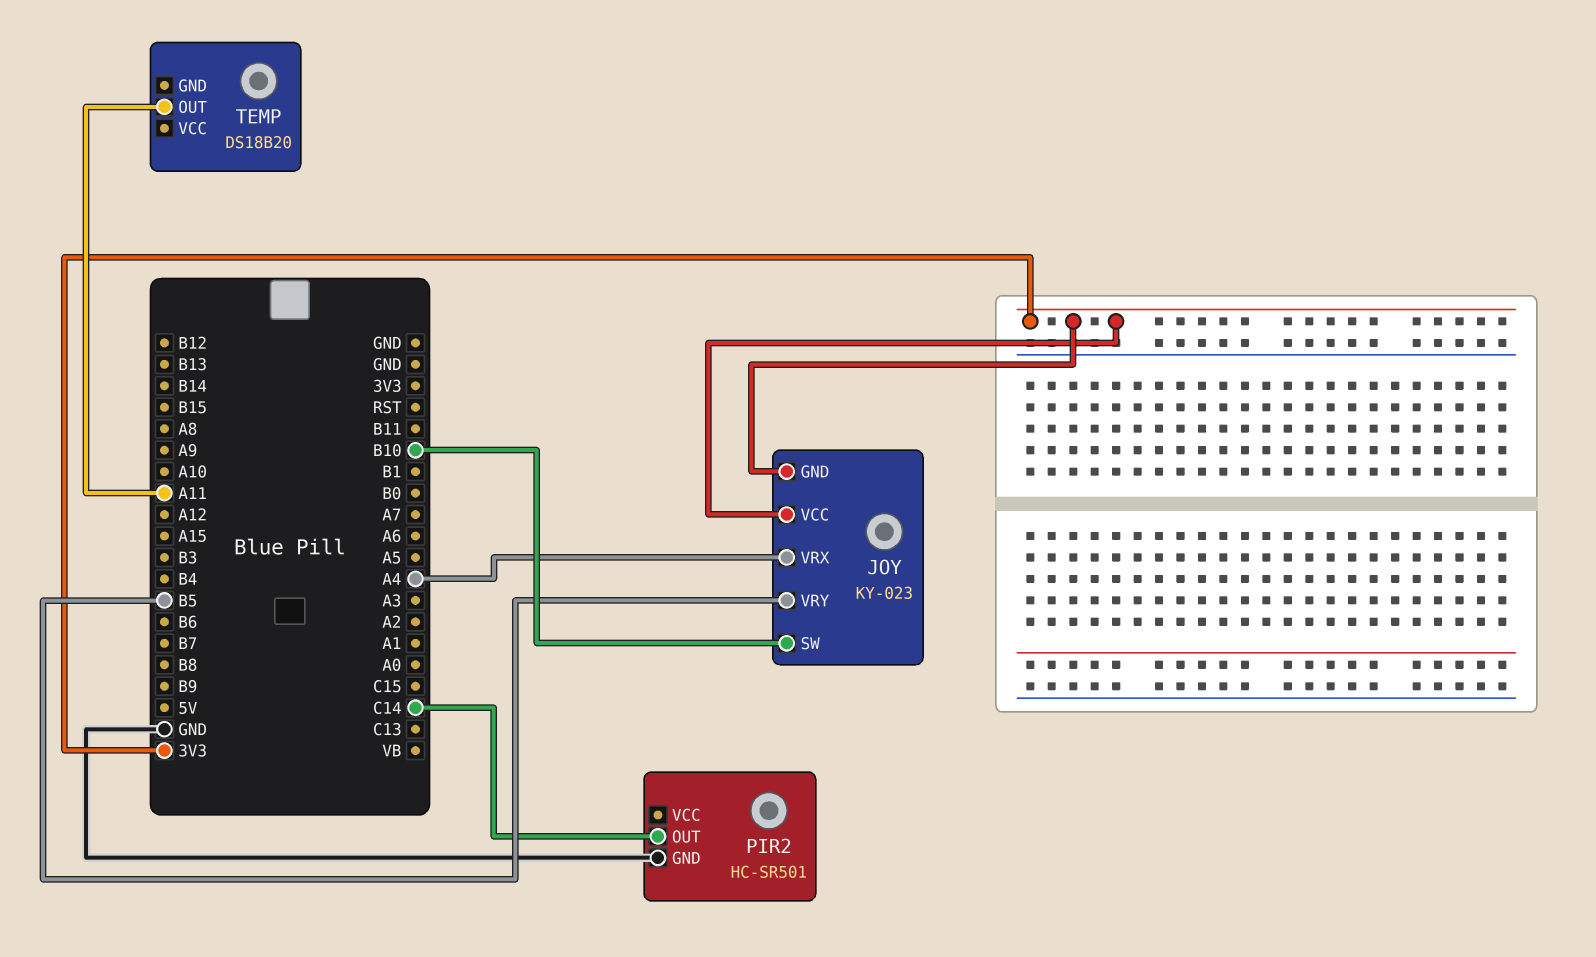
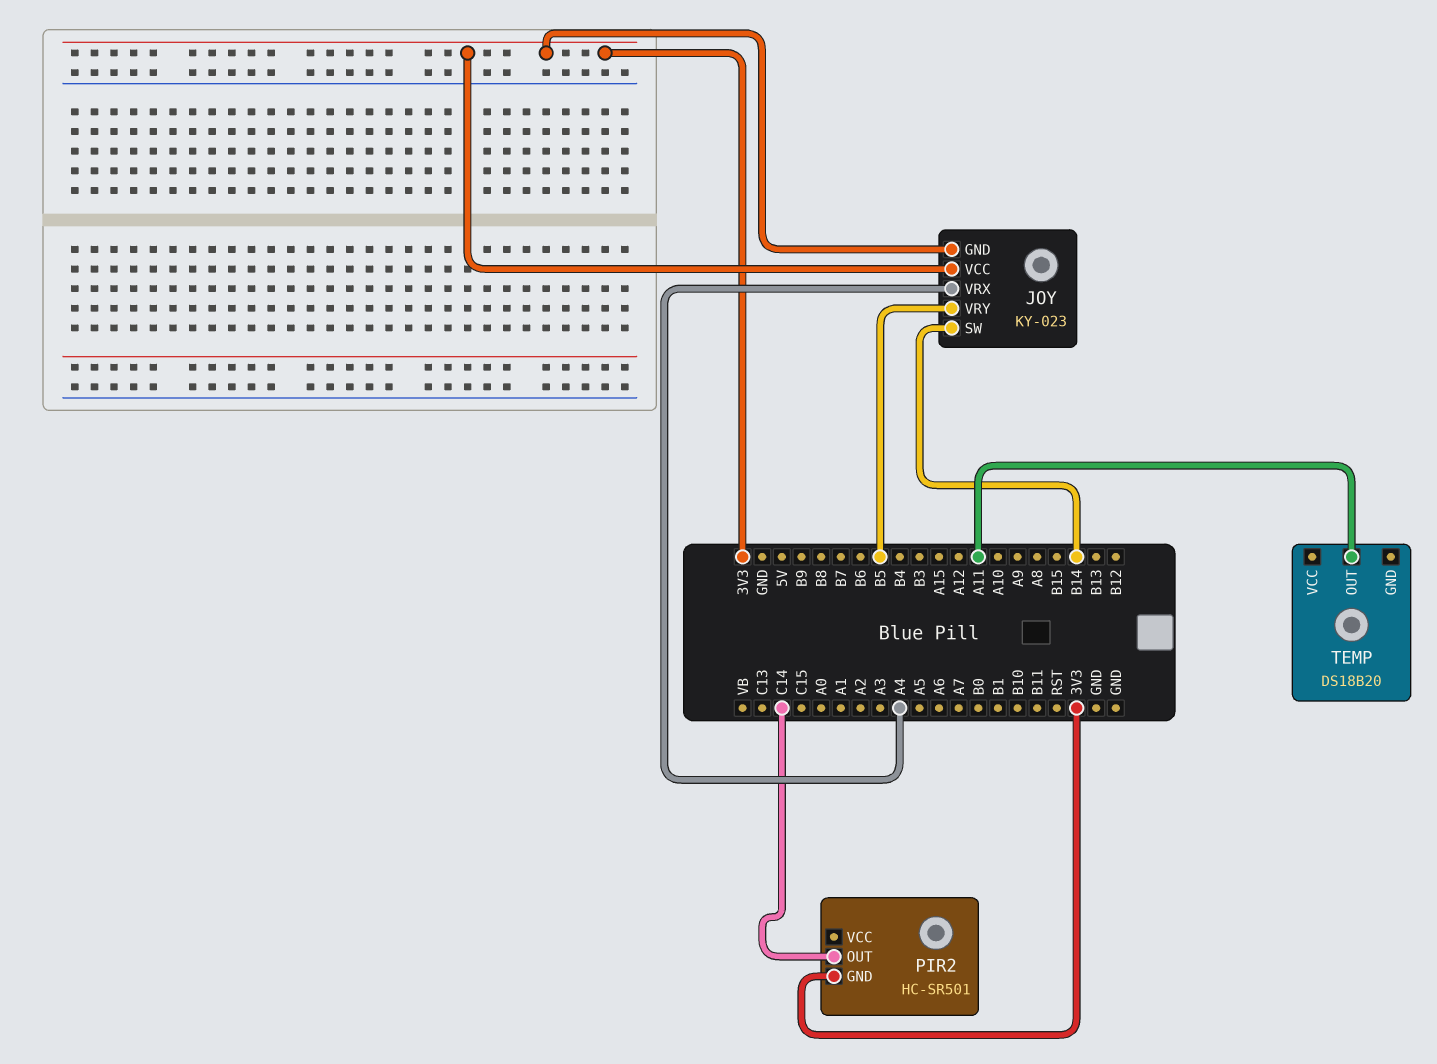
JOY pin SW: B10 -> B14
PIR2 pin GND: GND -> 3V3

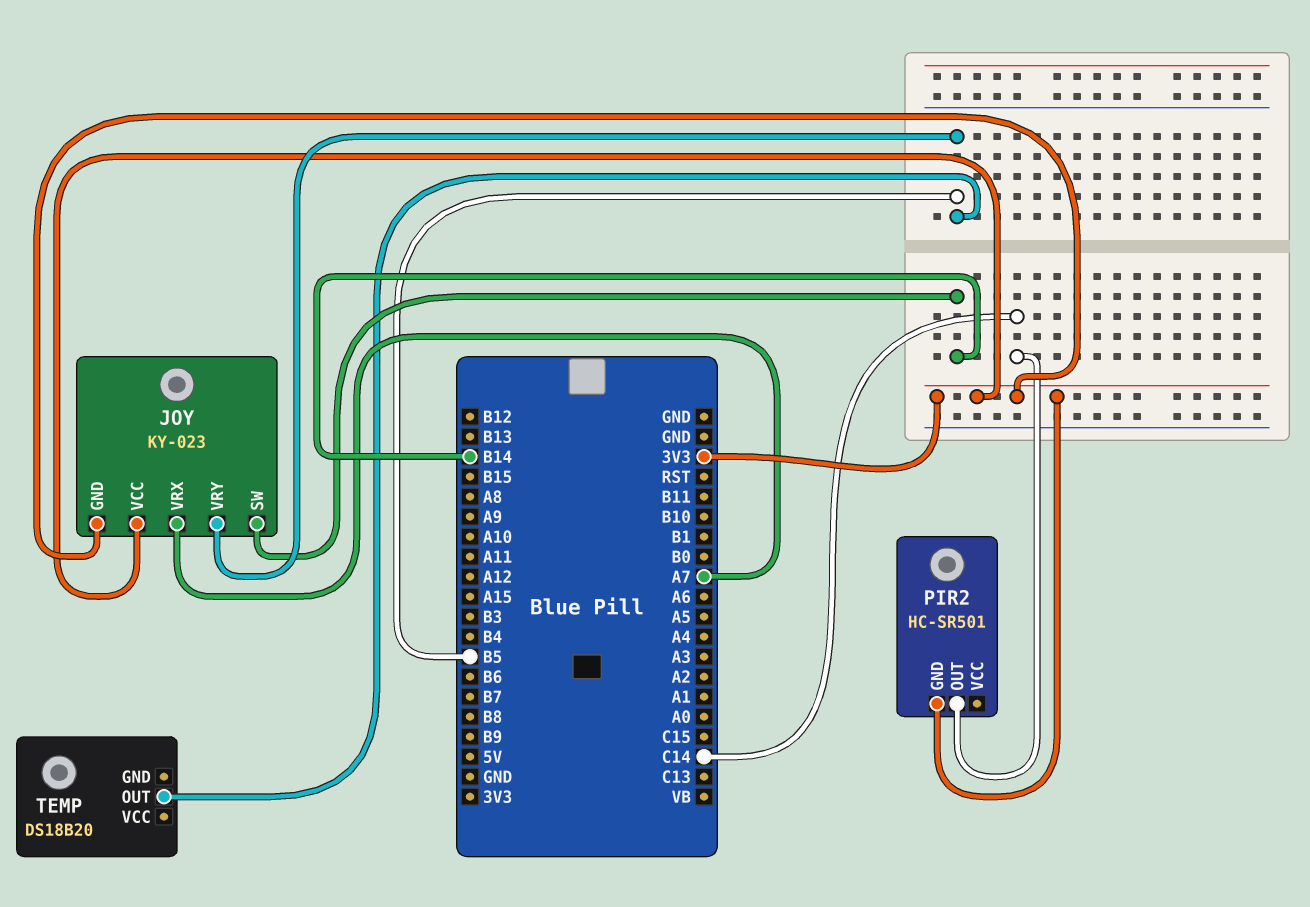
JOY pin VRX: A4 -> A7
TEMP pin OUT: A11 -> B5

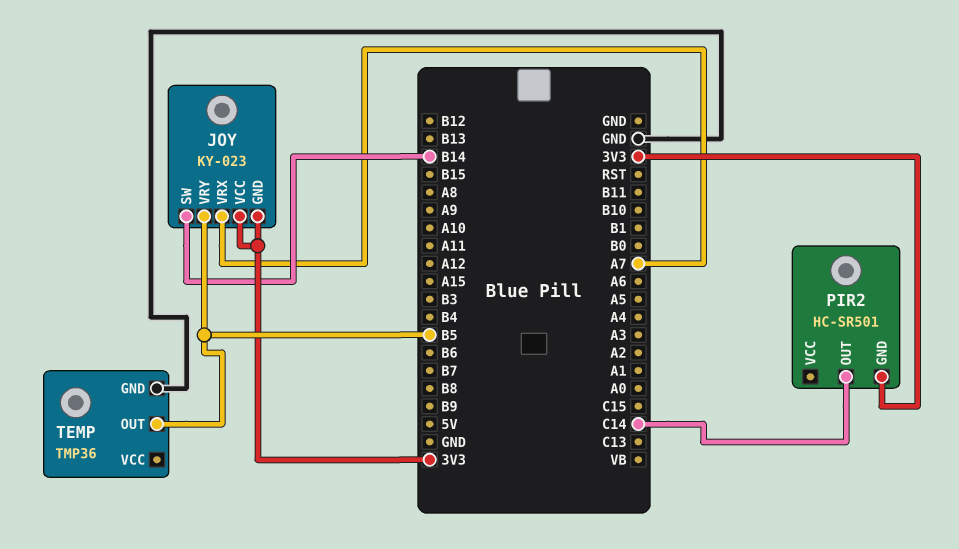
TEMP: DS18B20 -> TMP36
TEMP pin GND: none -> GND

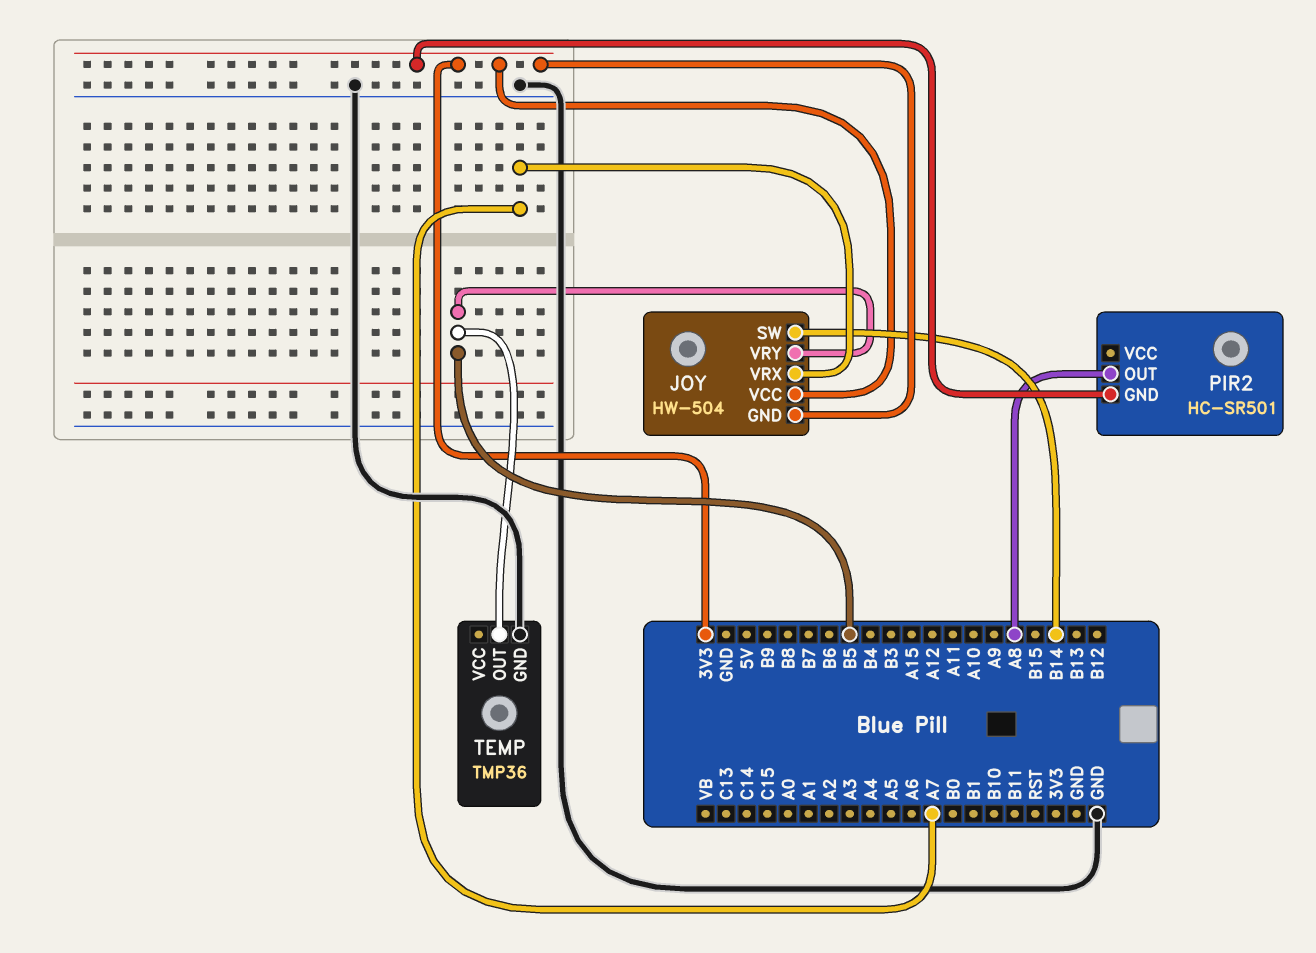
JOY: KY-023 -> HW-504
PIR2 pin OUT: C14 -> A8

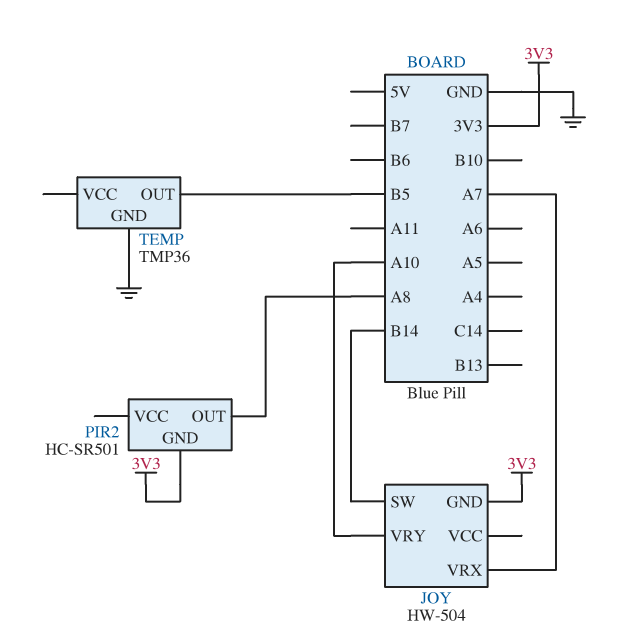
JOY pin VCC: 3V3 -> none
JOY pin VRY: B5 -> A10

